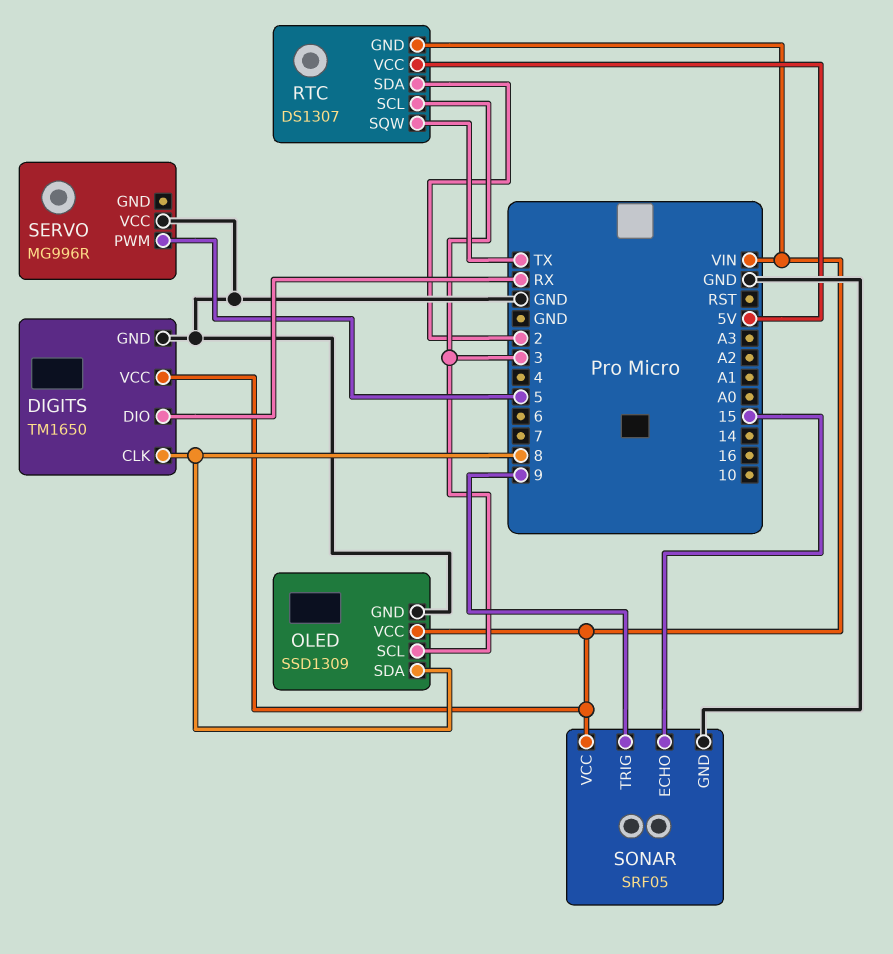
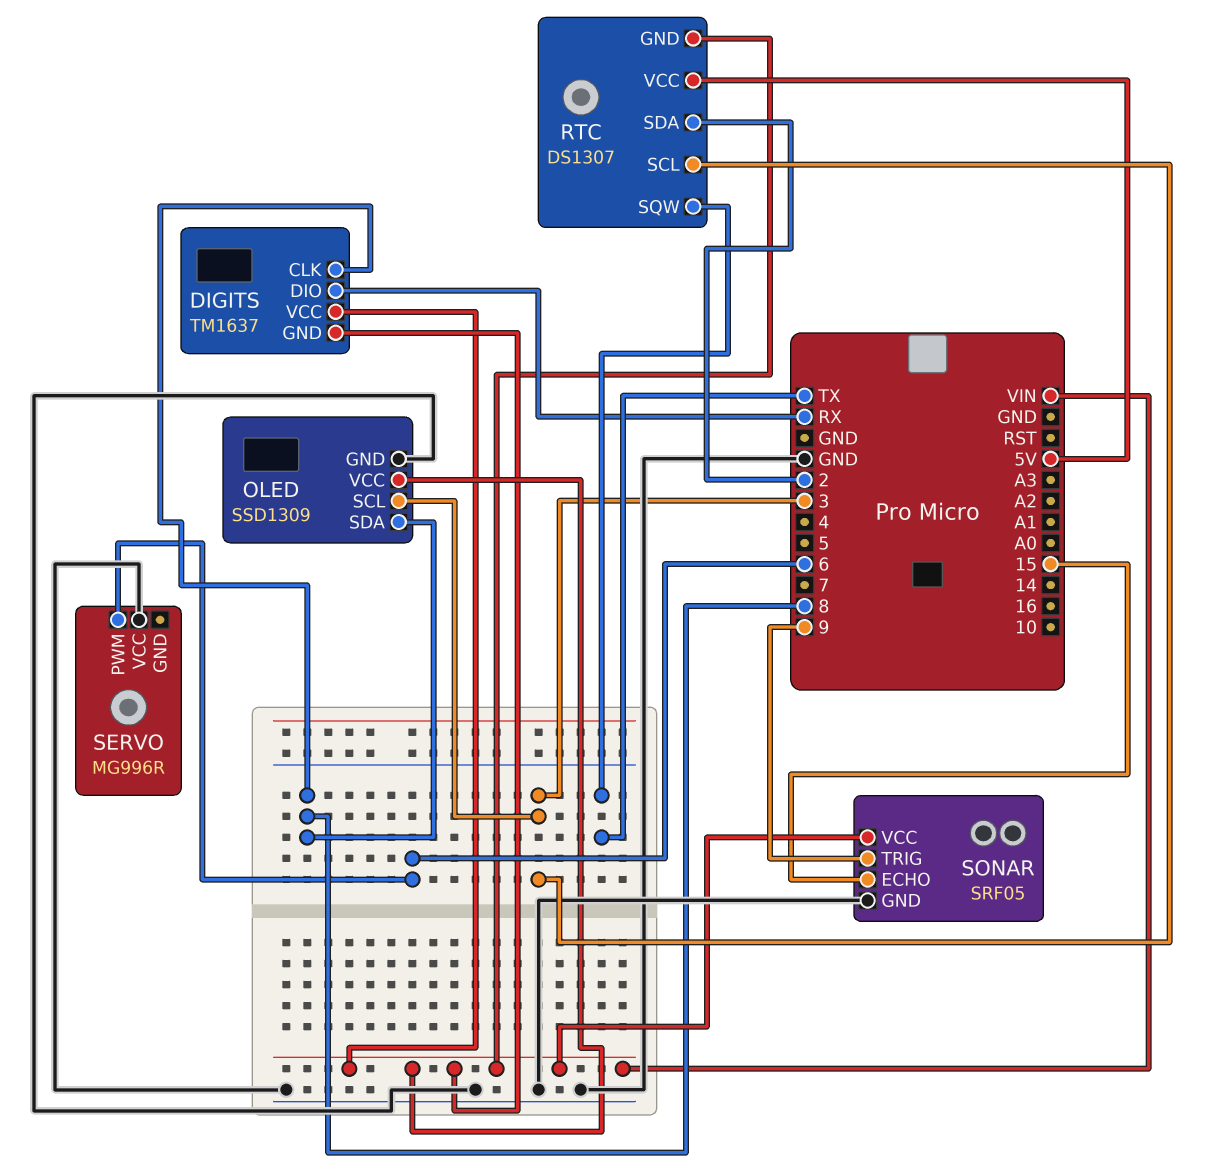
DIGITS: TM1650 -> TM1637
DIGITS pin GND: GND -> VIN
SERVO pin PWM: 5 -> 6

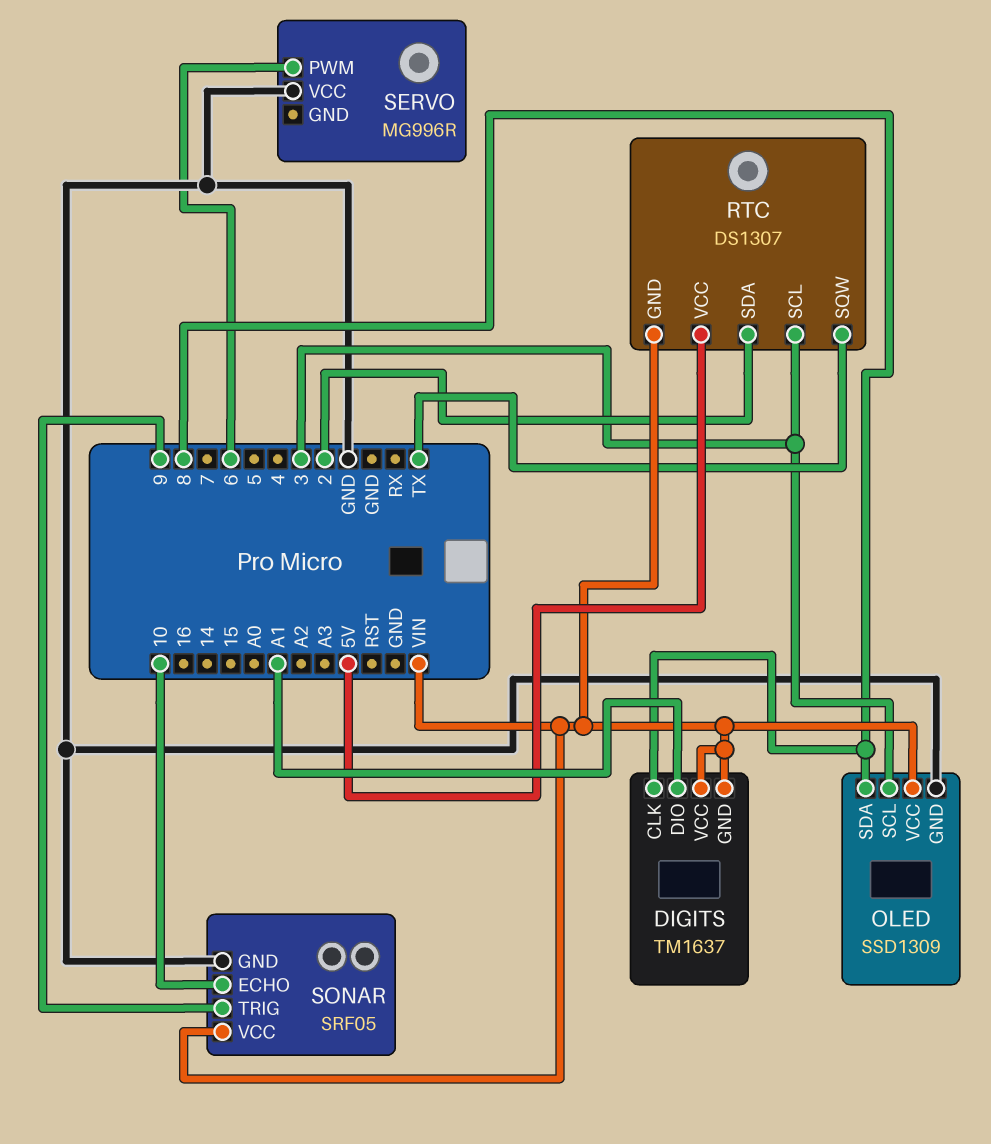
DIGITS pin DIO: RX -> A1
SONAR pin ECHO: 15 -> 10

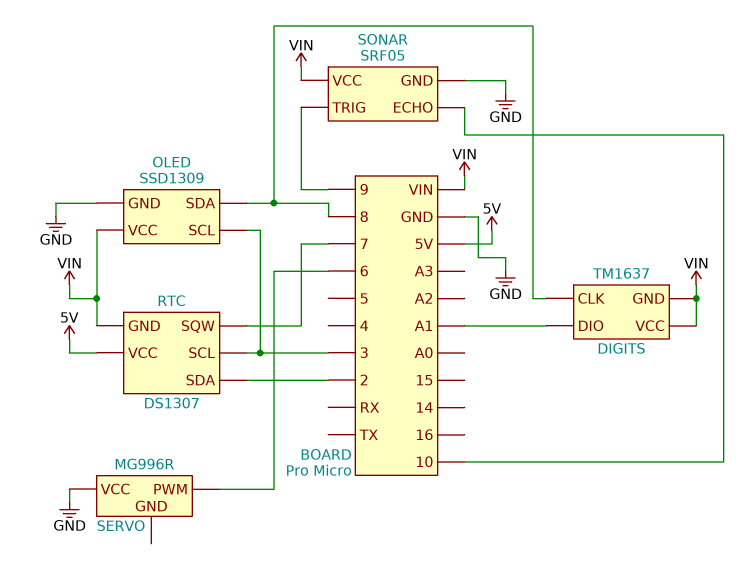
RTC pin SQW: TX -> 7

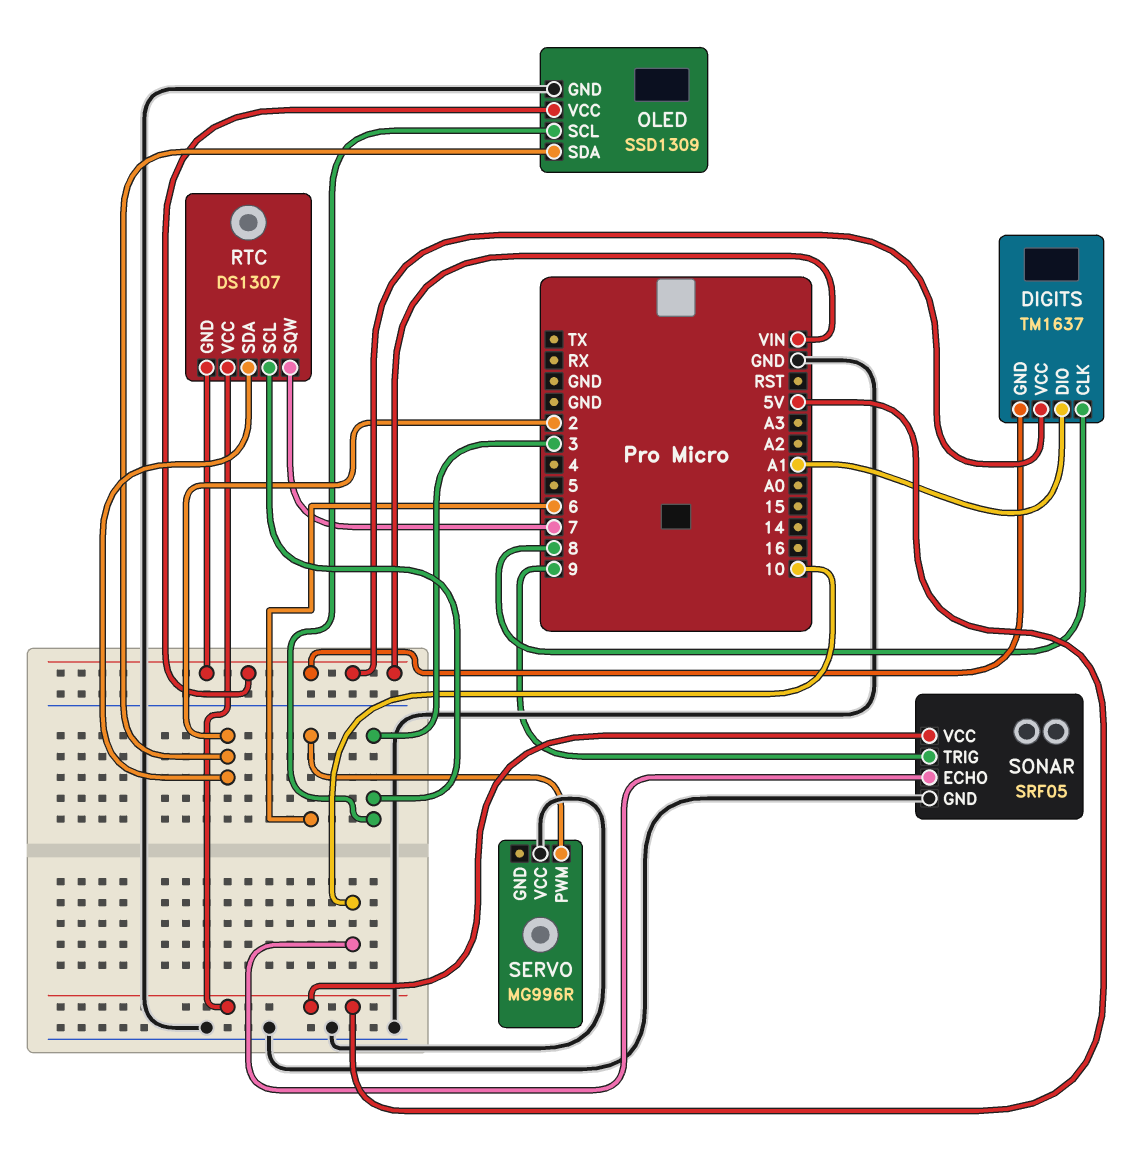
OLED pin SDA: 8 -> 2
SONAR pin VCC: VIN -> 5V

